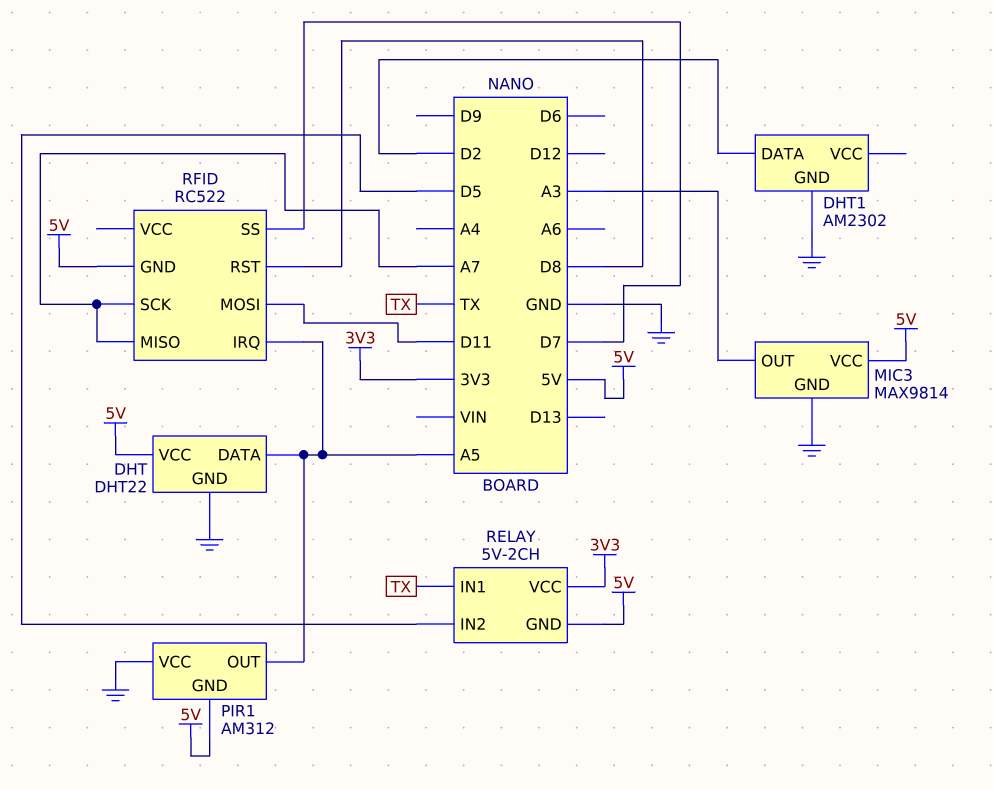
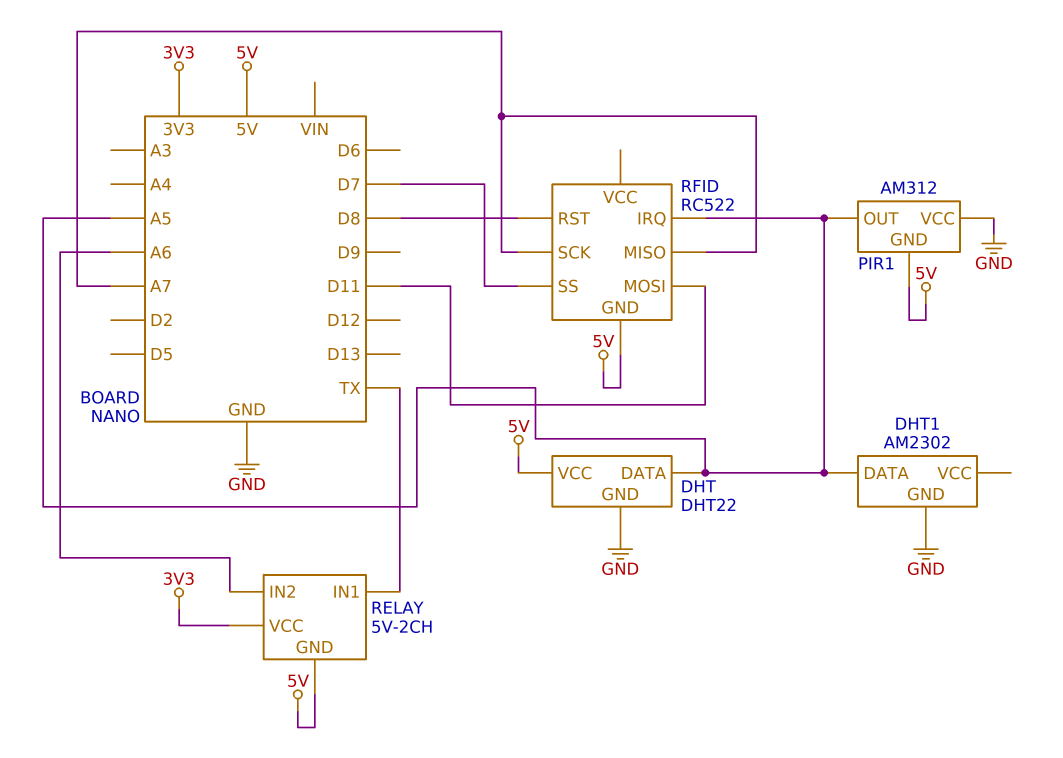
DHT1 pin DATA: D2 -> A5
MIC3: MAX9814 -> none
MIC3 pin GND: GND -> none
MIC3 pin OUT: A3 -> none
MIC3 pin VCC: 5V -> none
RELAY pin IN2: D5 -> A6

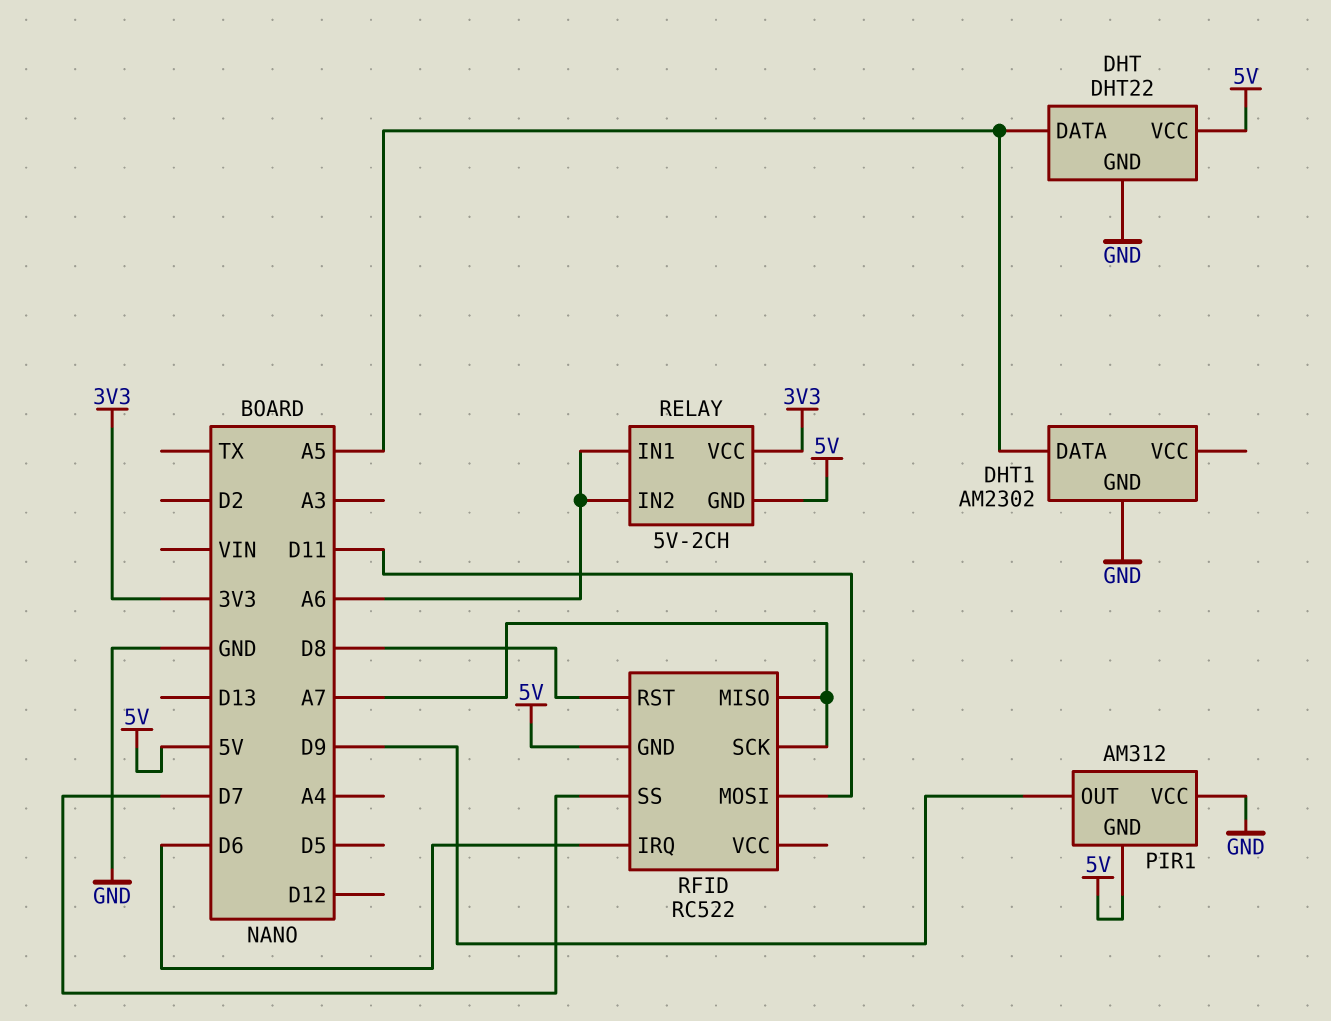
PIR1 pin OUT: A5 -> D9
RELAY pin IN1: TX -> A6
RFID pin IRQ: A5 -> D6

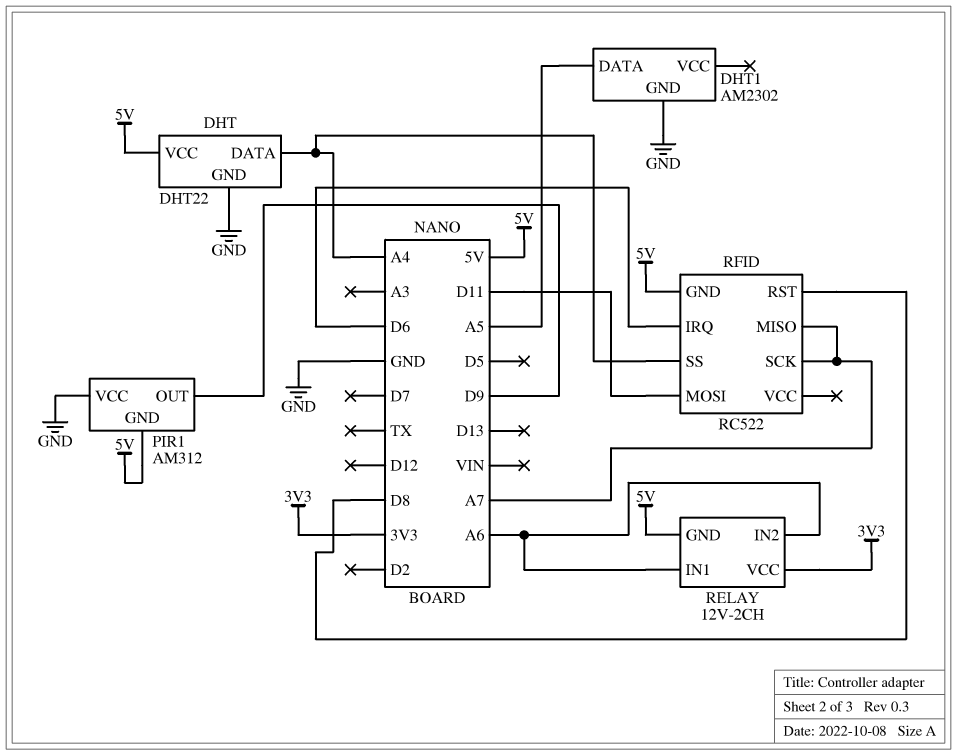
DHT pin DATA: A5 -> A4
RELAY: 5V-2CH -> 12V-2CH
RFID pin SS: D7 -> A4

